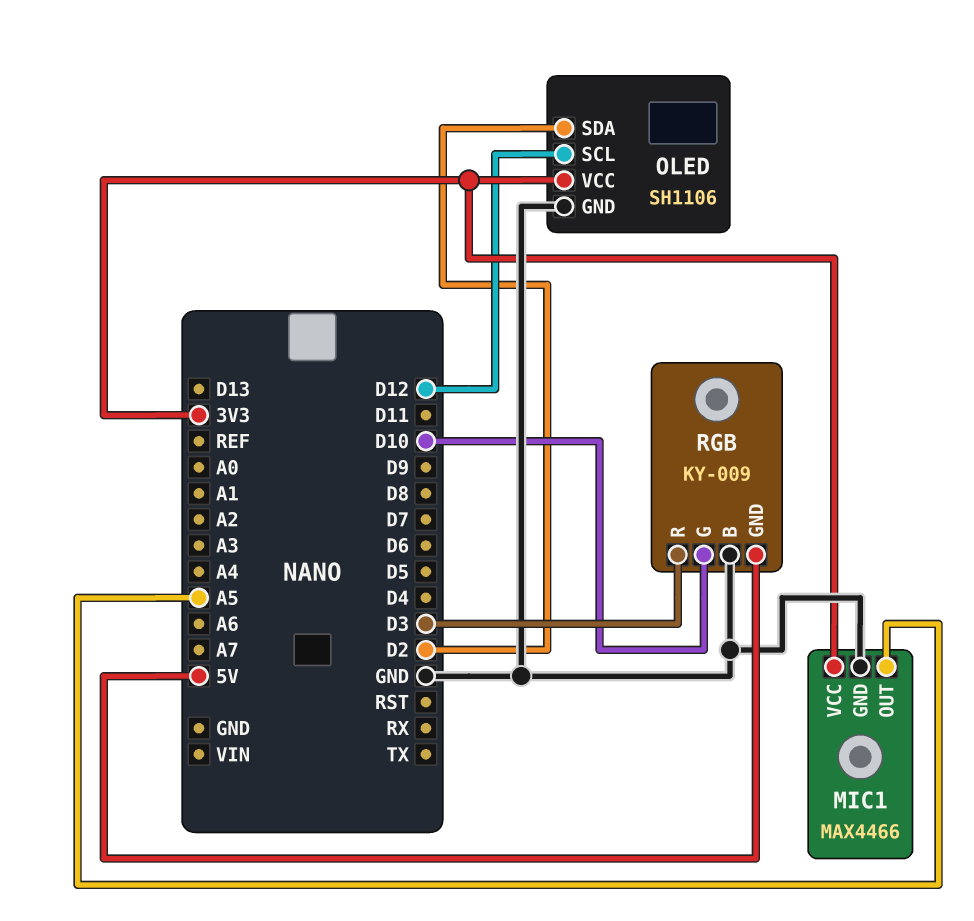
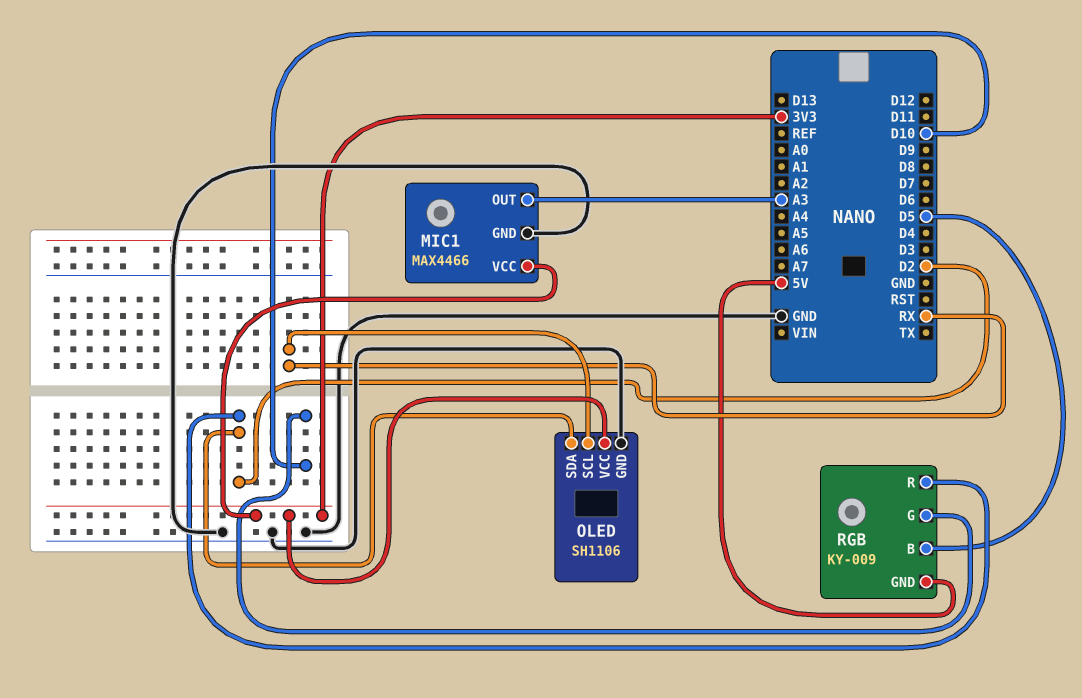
MIC1 pin OUT: A5 -> A3
OLED pin SCL: D12 -> RX
RGB pin B: GND -> D5
RGB pin R: D3 -> D2

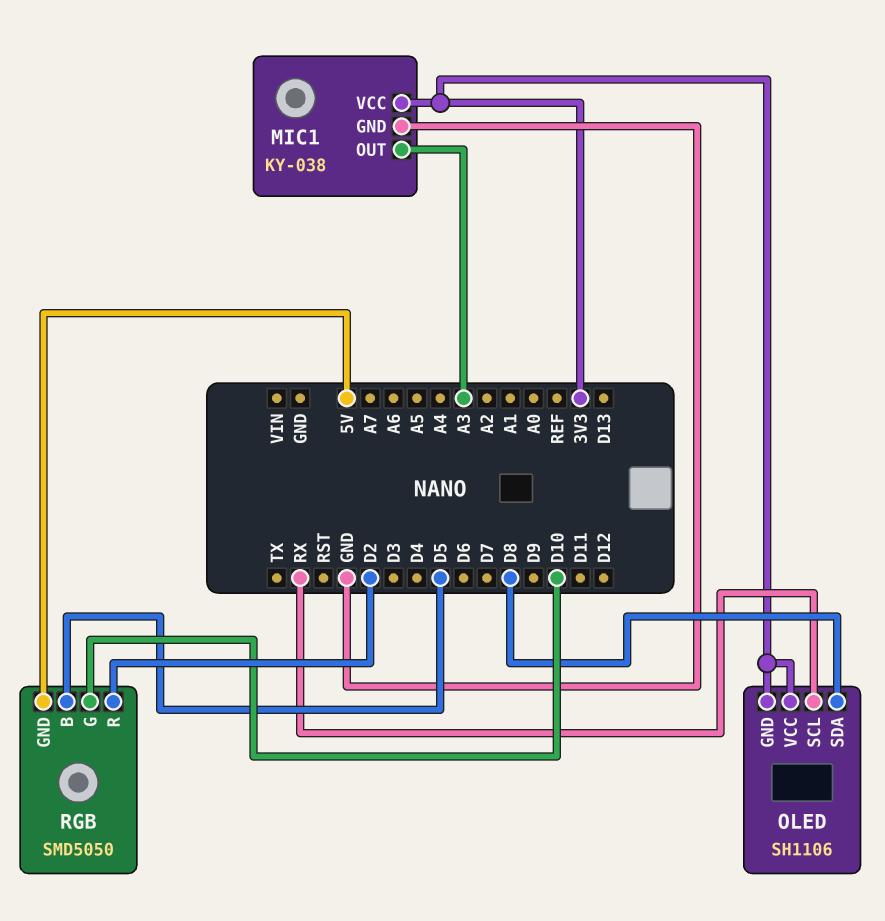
MIC1: MAX4466 -> KY-038
OLED pin GND: GND -> 3V3
OLED pin SDA: D2 -> D8
RGB: KY-009 -> SMD5050

